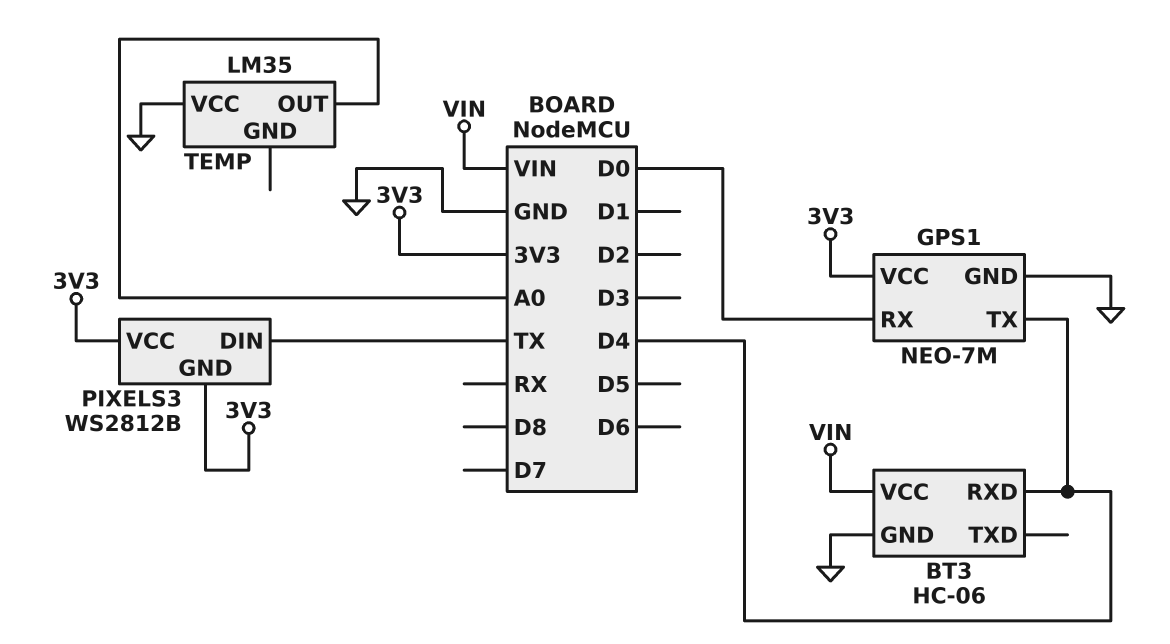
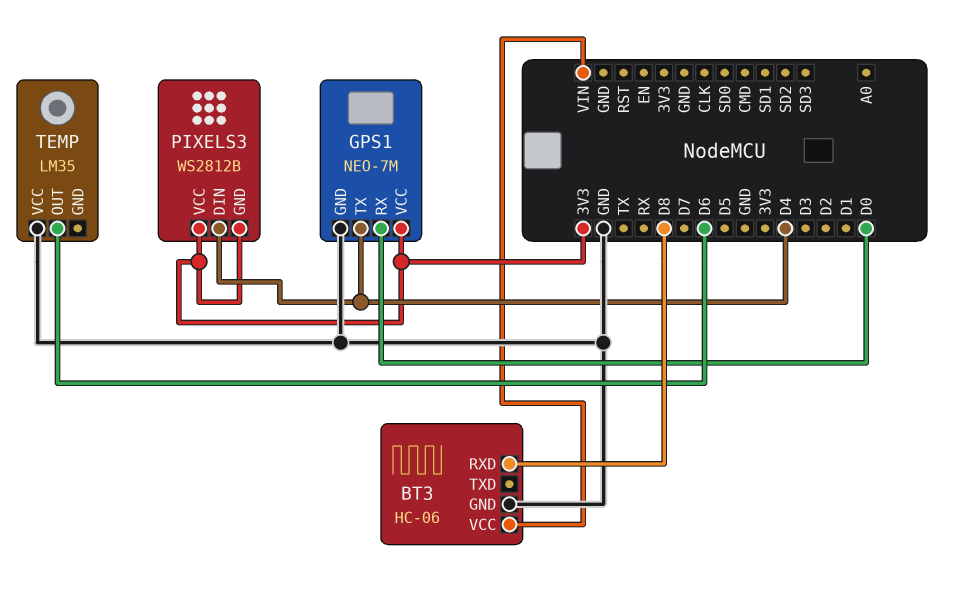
BT3 pin RXD: D4 -> D8
PIXELS3 pin DIN: TX -> D4
TEMP pin OUT: A0 -> D6

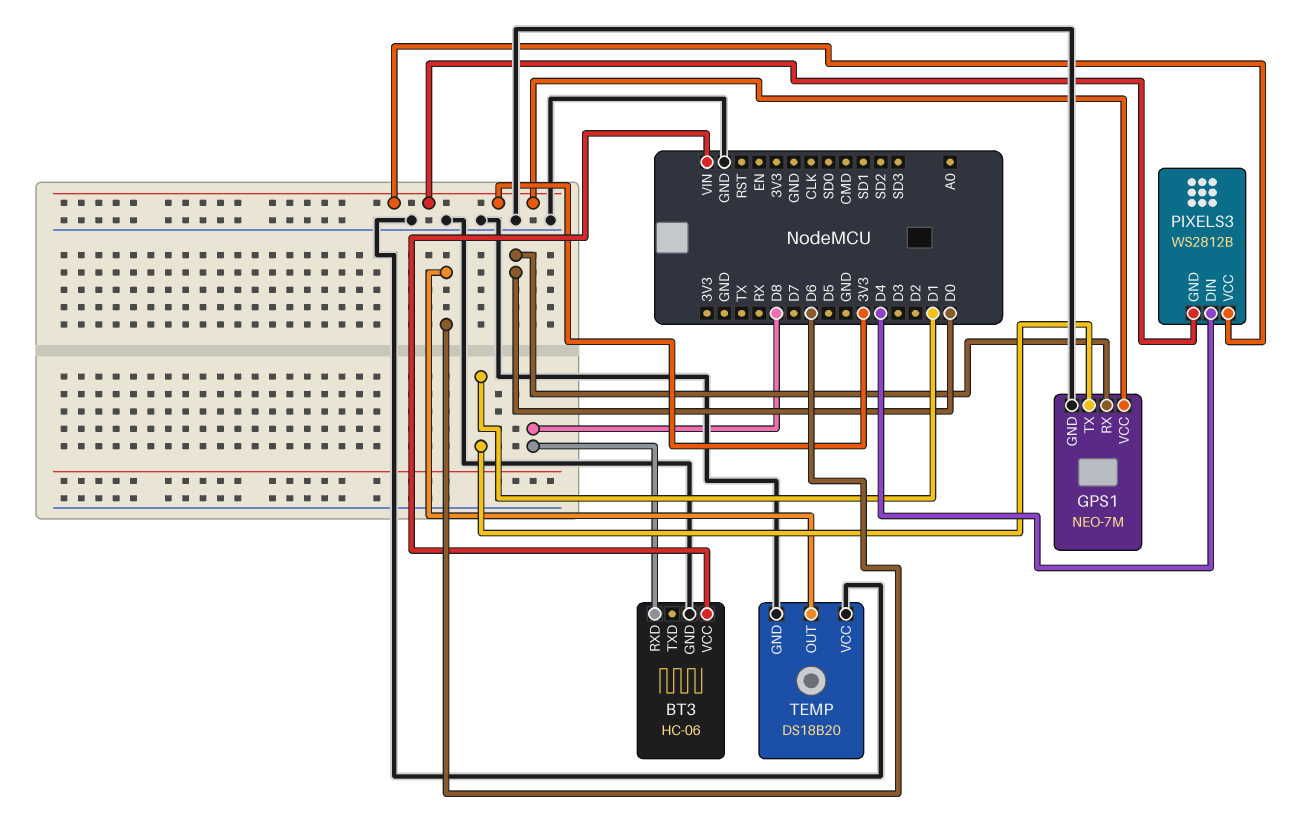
GPS1 pin TX: D4 -> D1
TEMP: LM35 -> DS18B20
TEMP pin GND: none -> GND

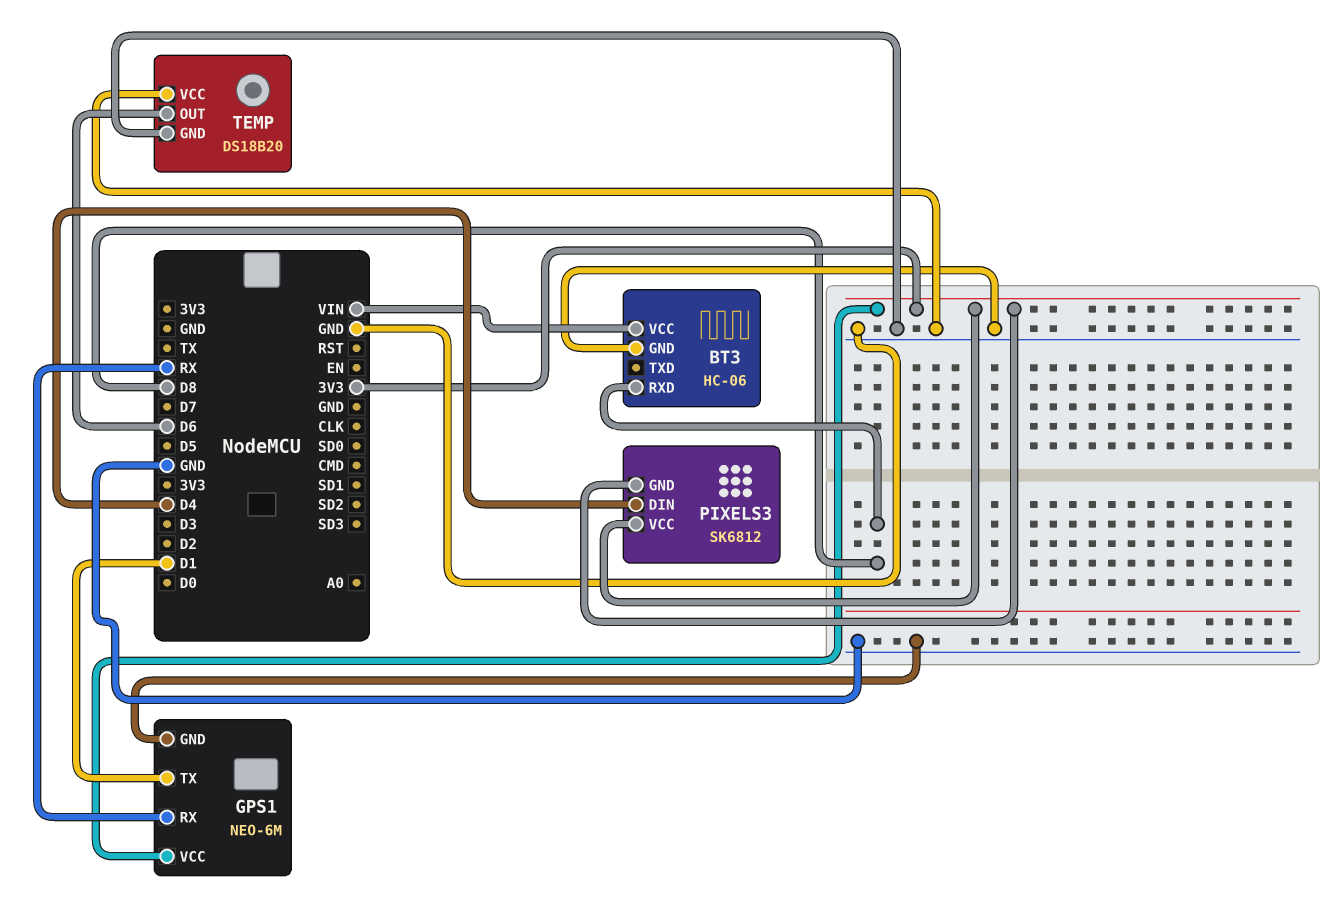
GPS1: NEO-7M -> NEO-6M
GPS1 pin RX: D0 -> RX
PIXELS3: WS2812B -> SK6812

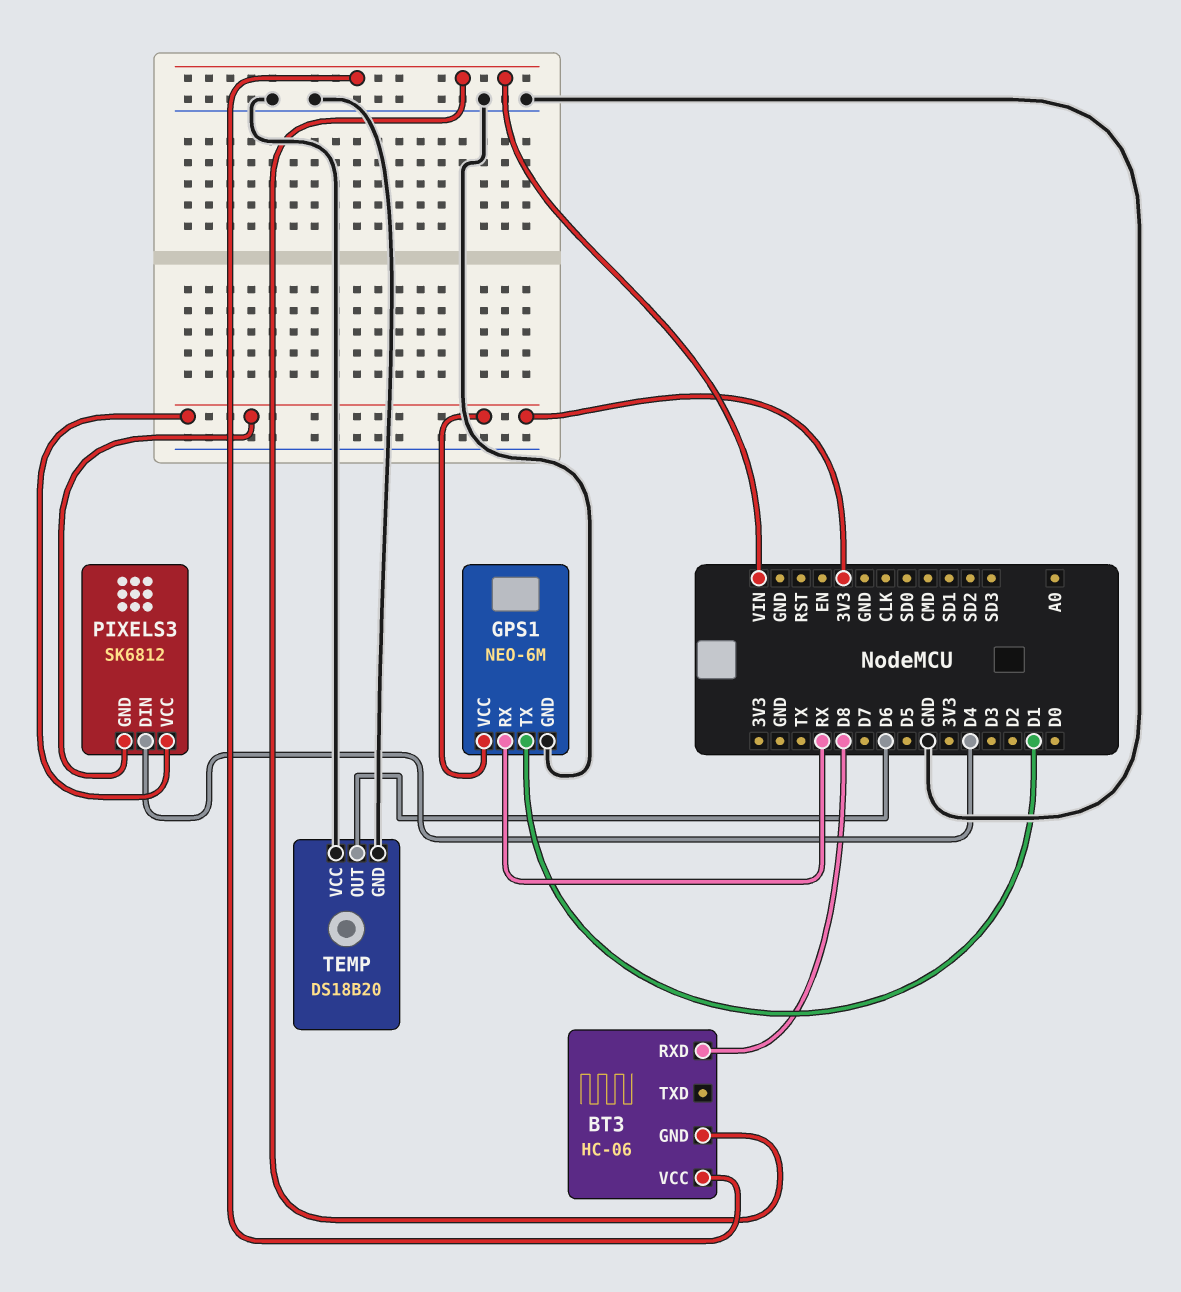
BT3 pin GND: GND -> VIN

